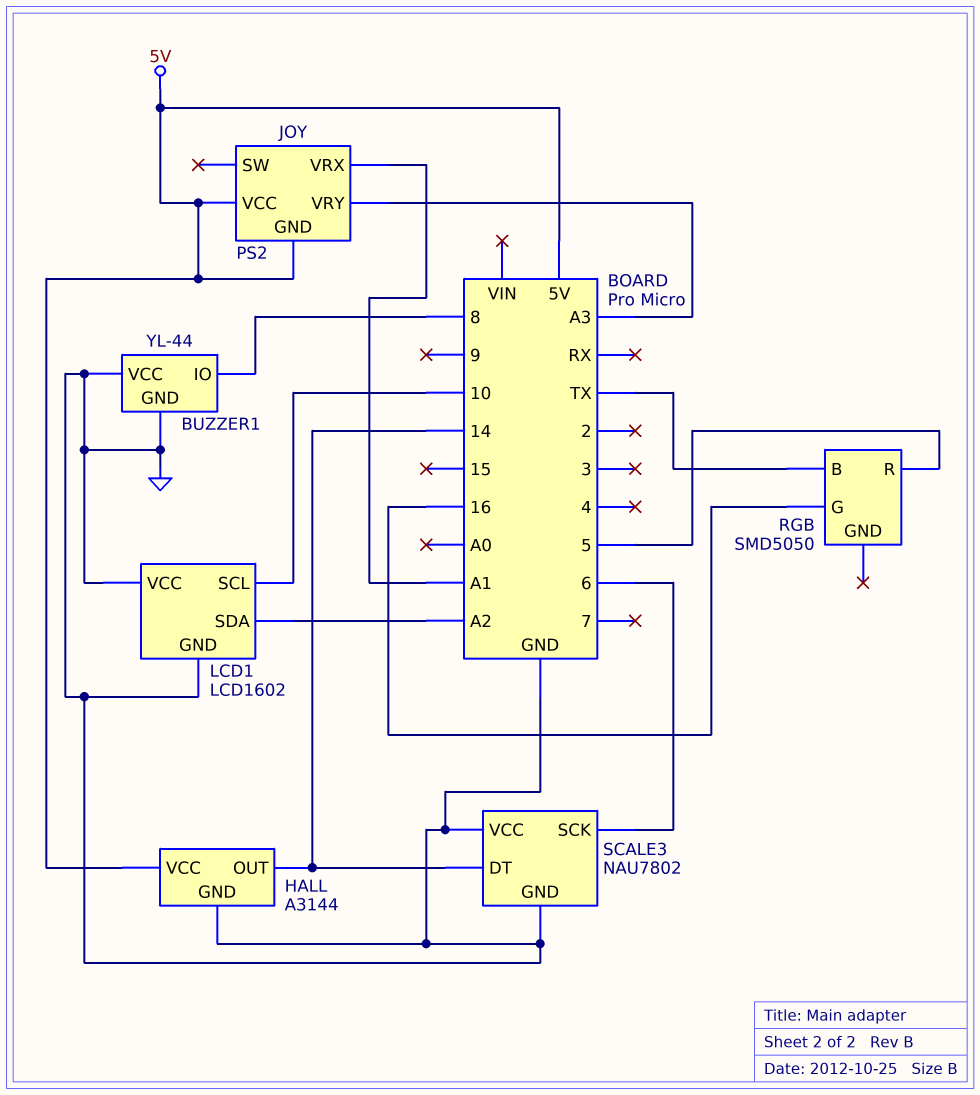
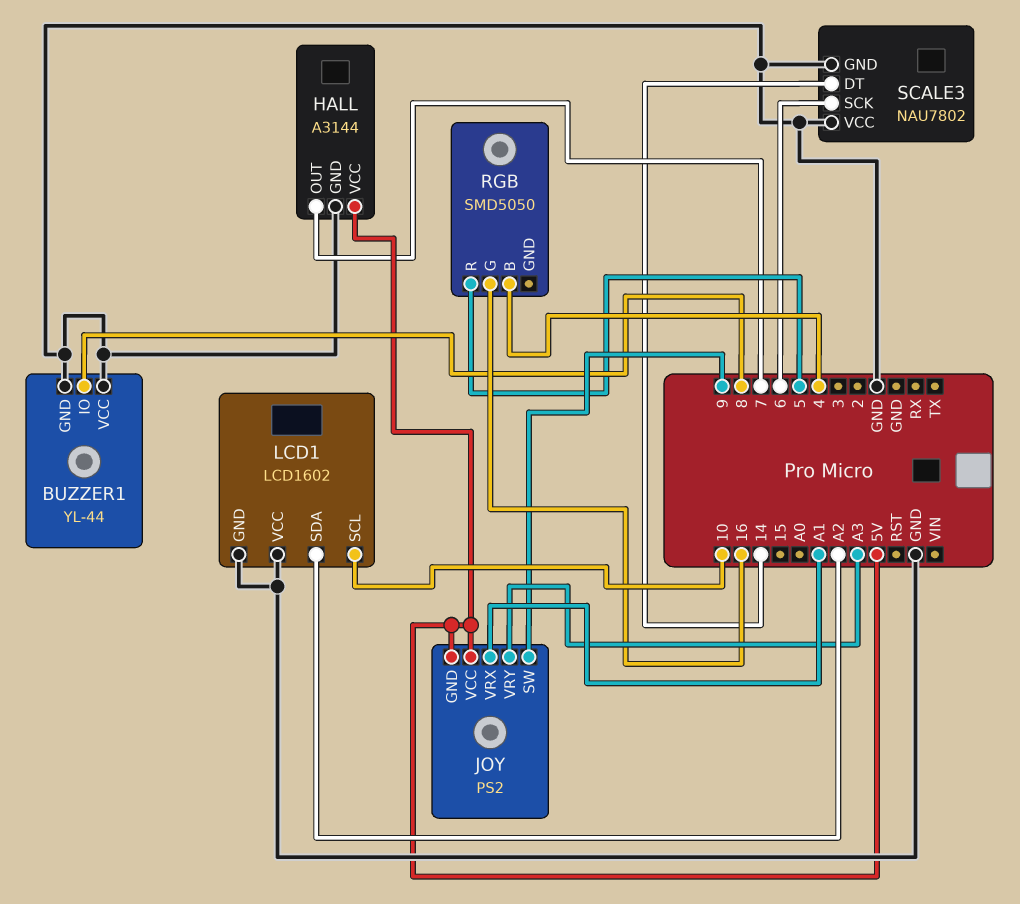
HALL pin OUT: 14 -> 7
JOY pin SW: none -> 9
RGB pin B: TX -> 4

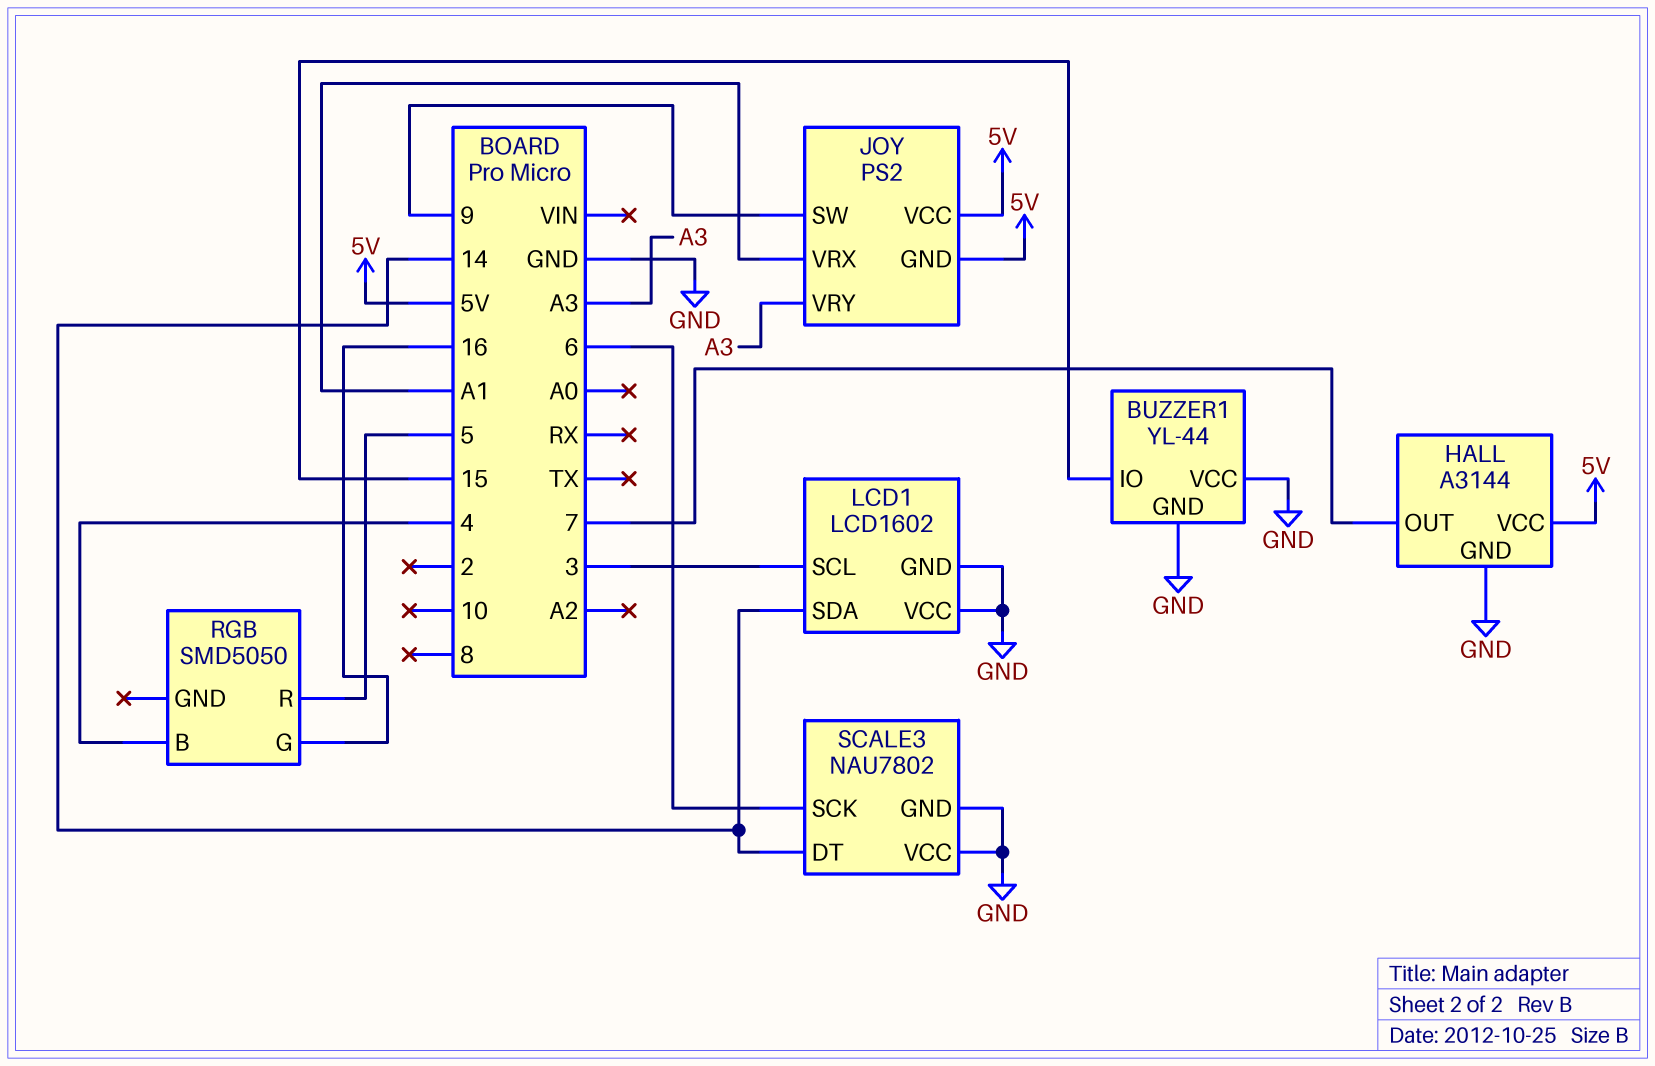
BUZZER1 pin IO: 8 -> 15
LCD1 pin SCL: 10 -> 3
LCD1 pin SDA: A2 -> 14

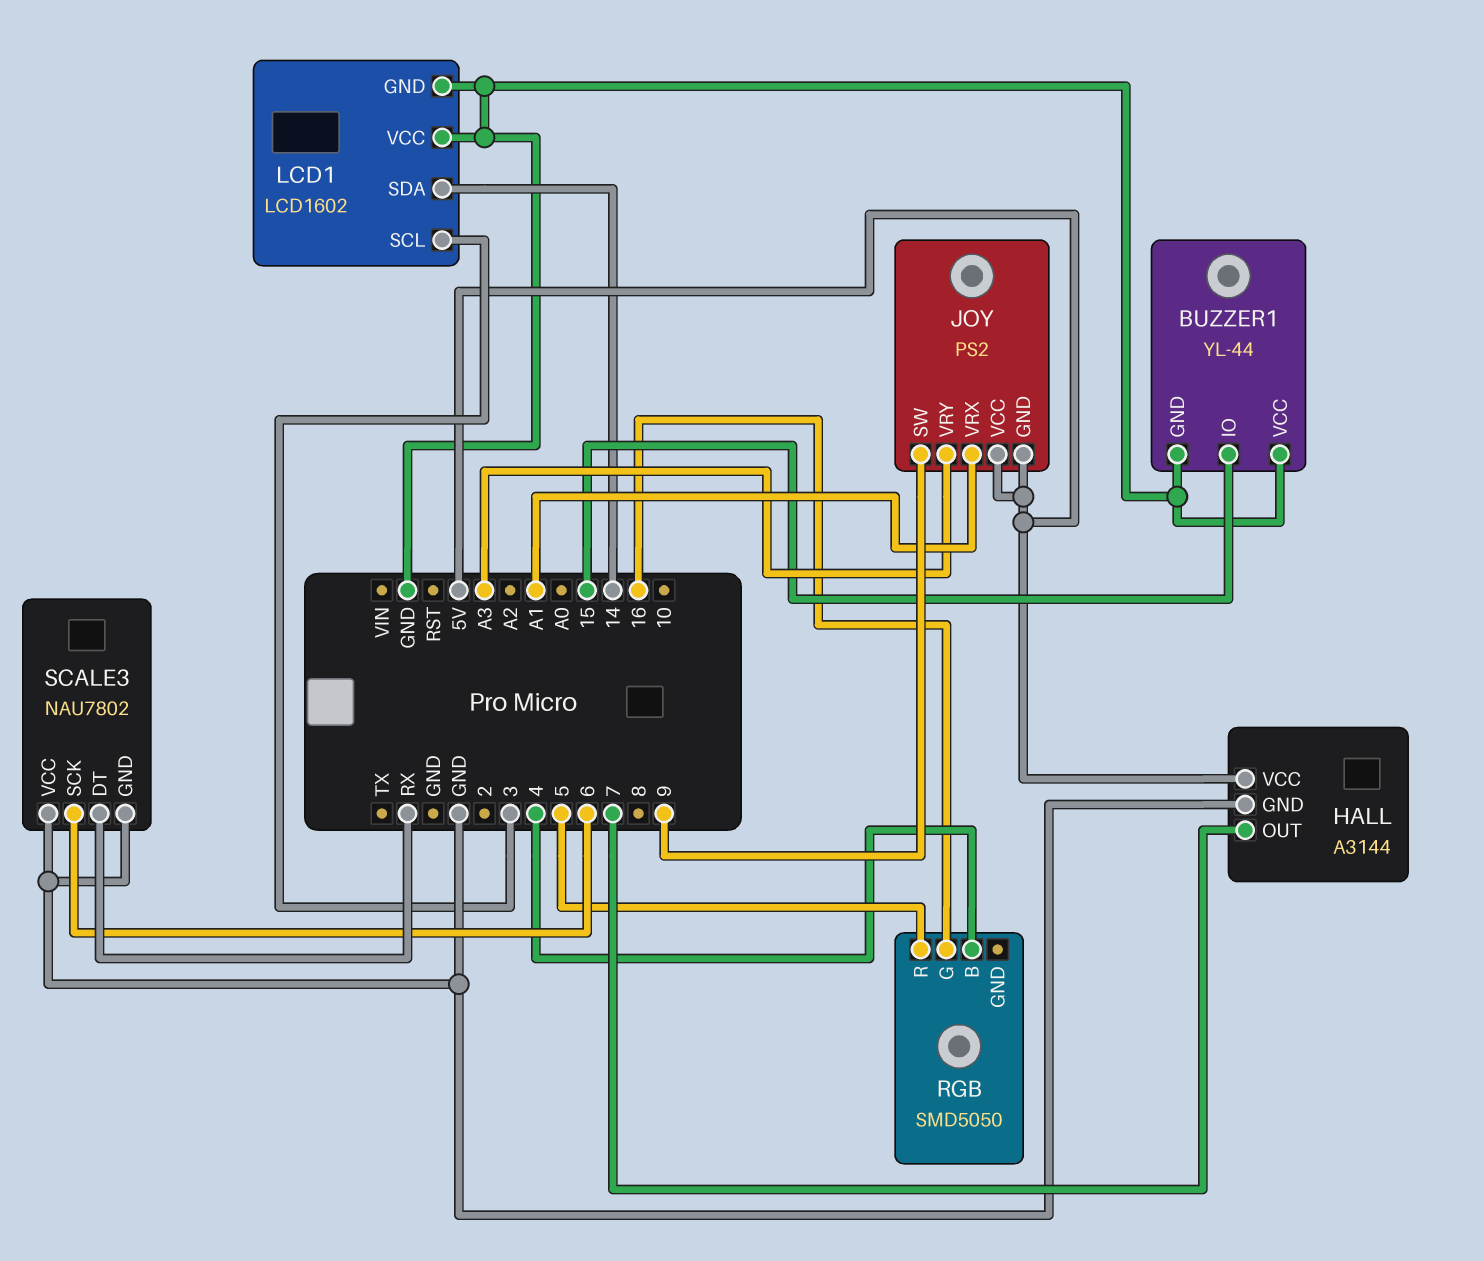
SCALE3 pin DT: 14 -> RX

